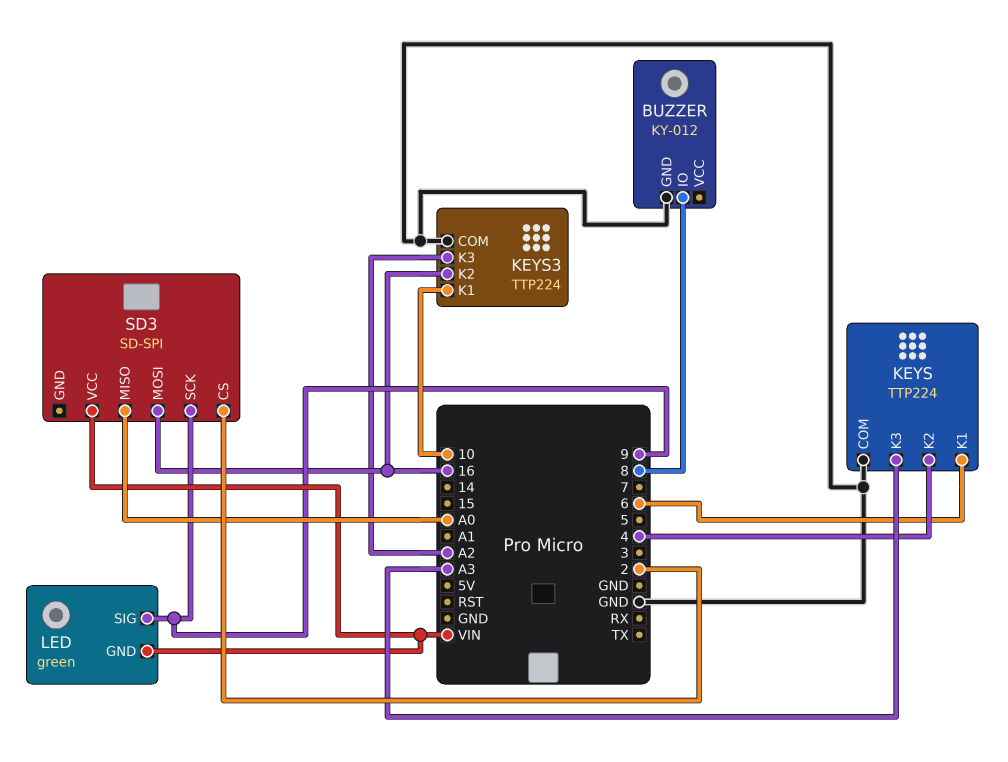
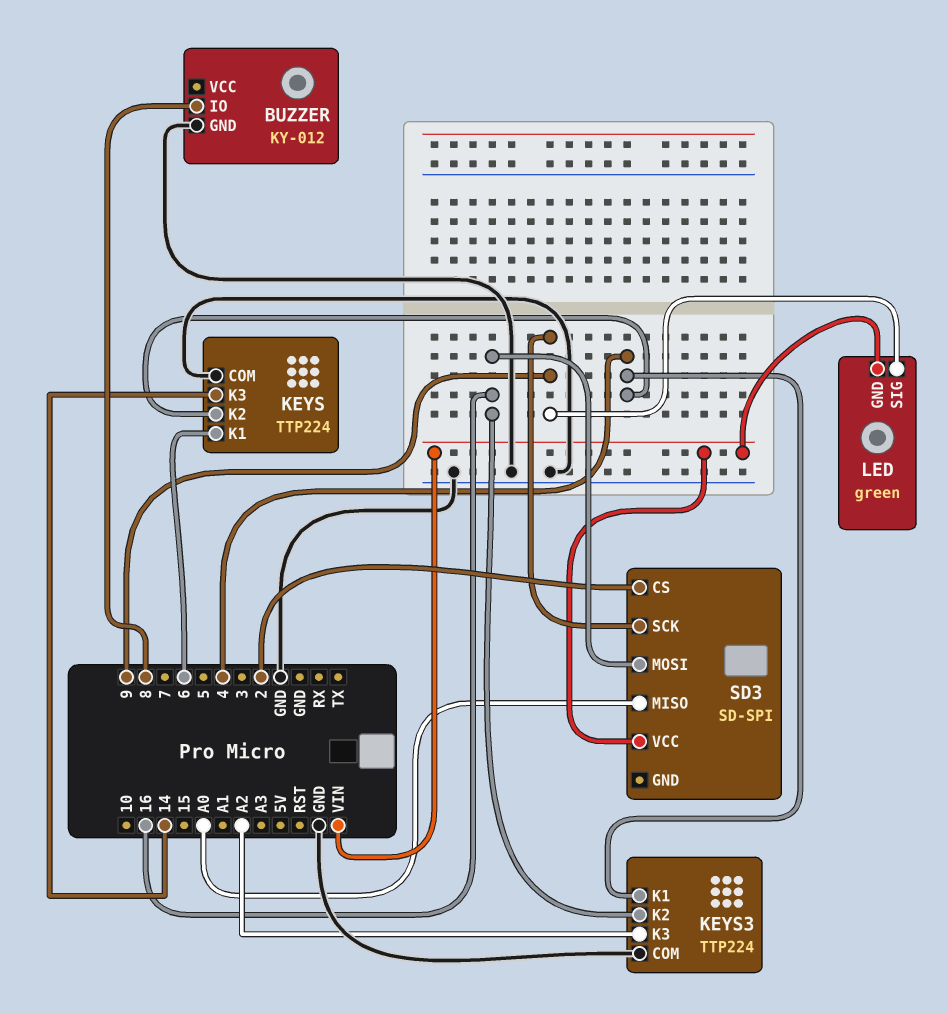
KEYS pin K3: A3 -> 14
KEYS3 pin K1: 10 -> 4

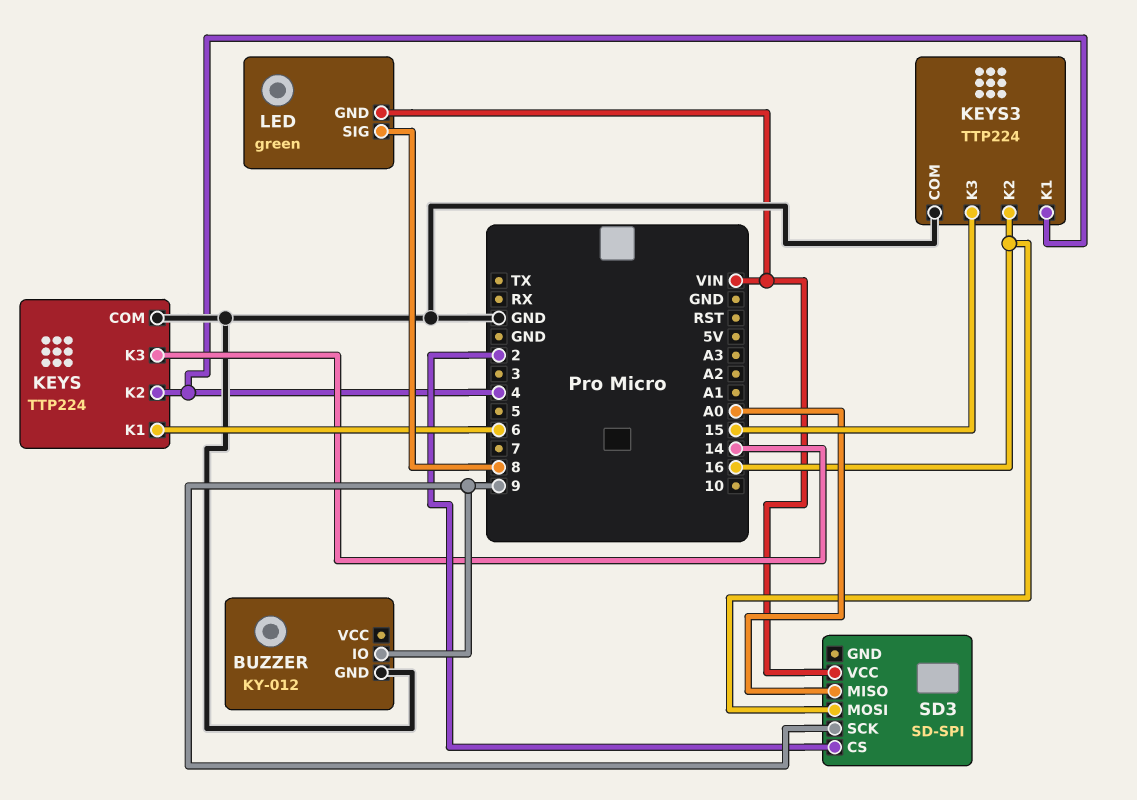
BUZZER pin IO: 8 -> 9
KEYS3 pin K3: A2 -> 15
LED pin SIG: 9 -> 8

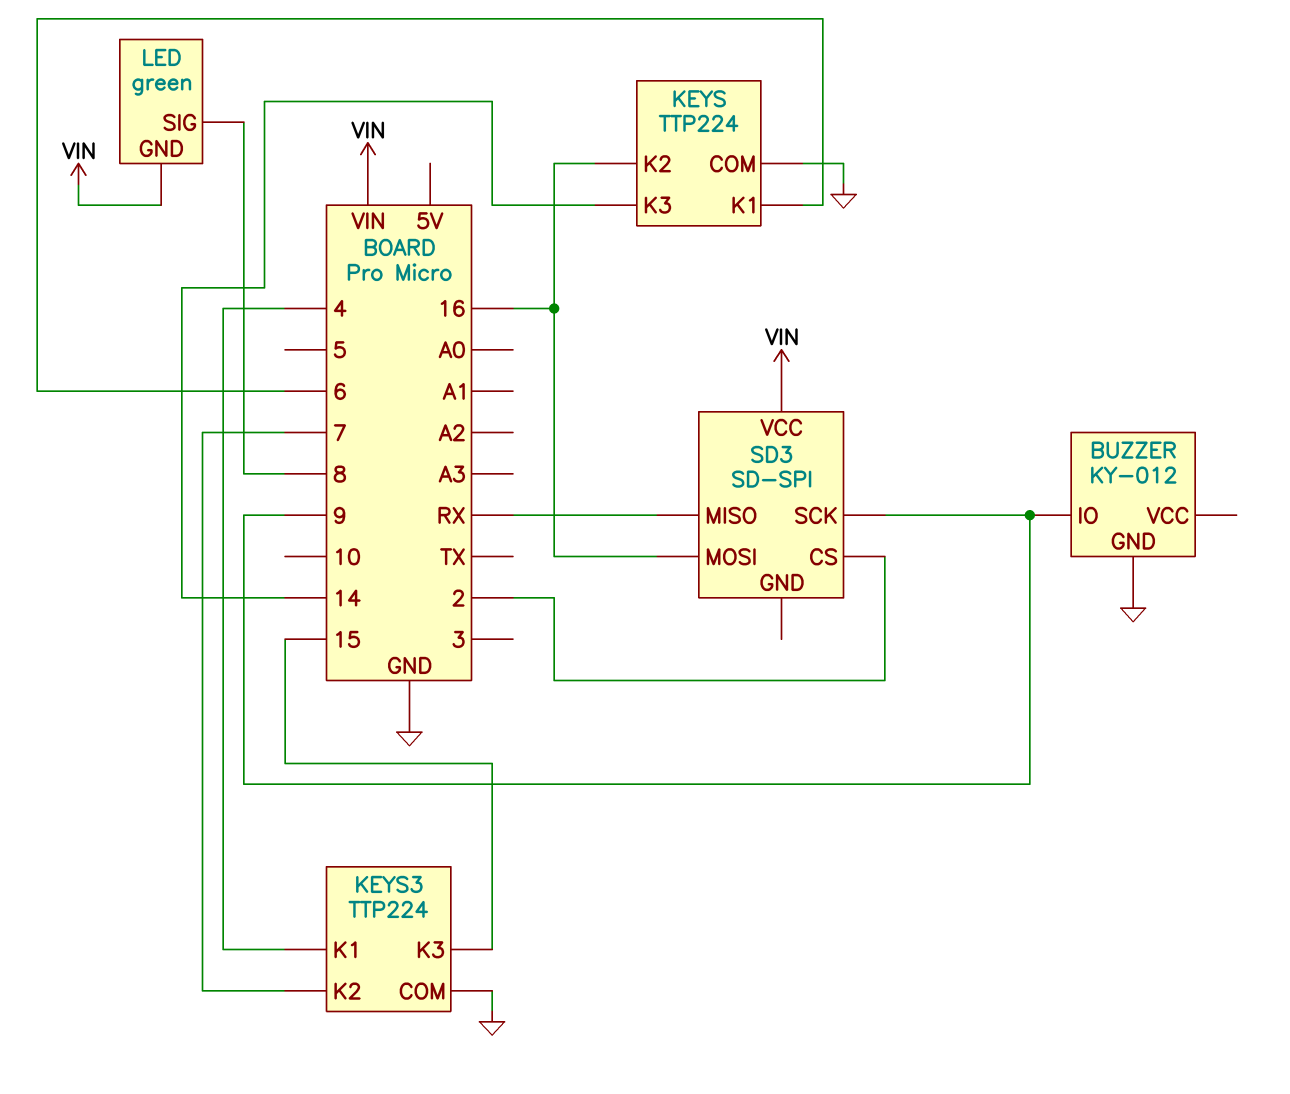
KEYS pin K2: 4 -> 16
KEYS3 pin K2: 16 -> 7
SD3 pin MISO: A0 -> RX

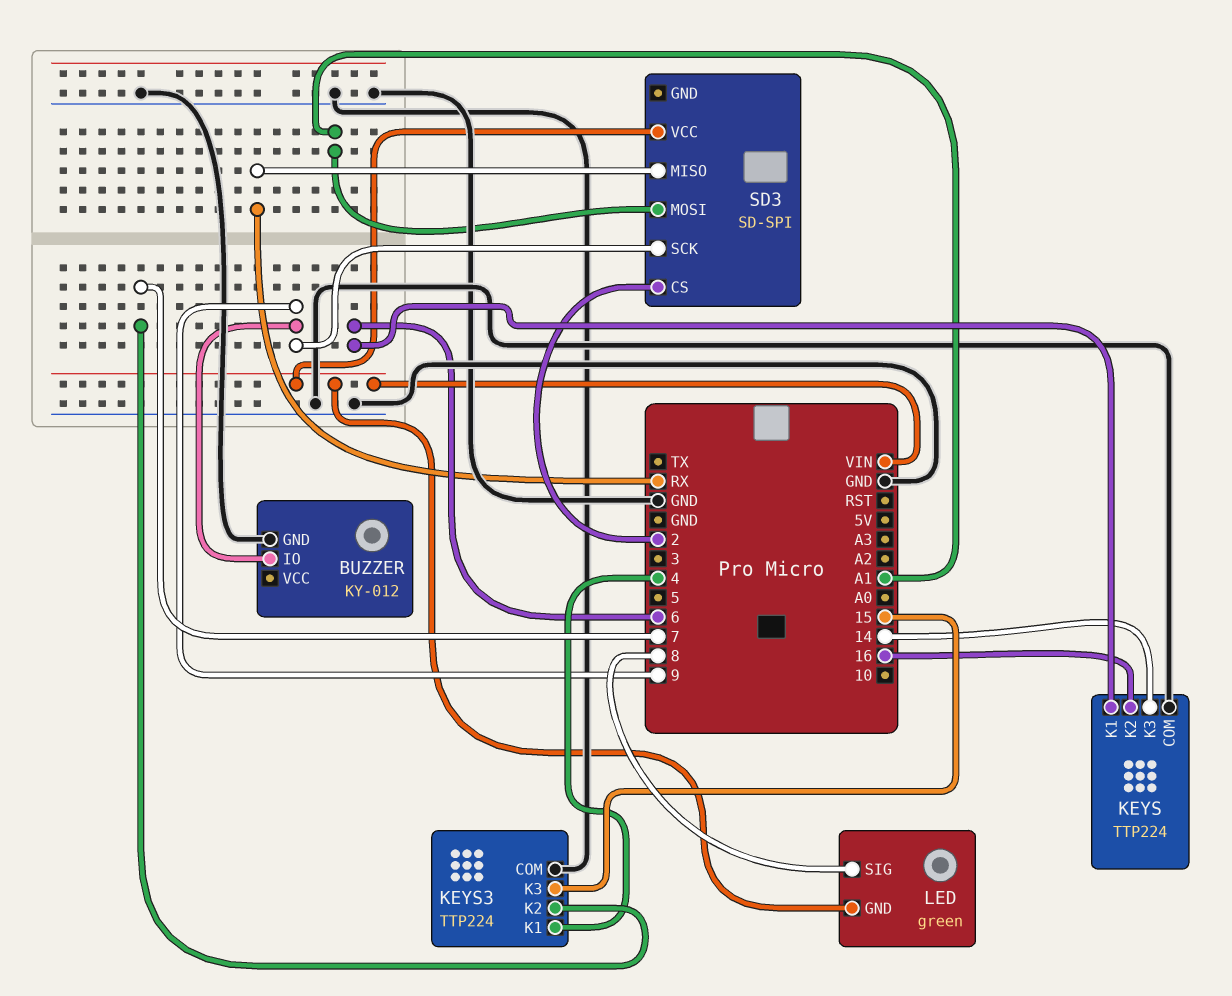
SD3 pin MOSI: 16 -> A1

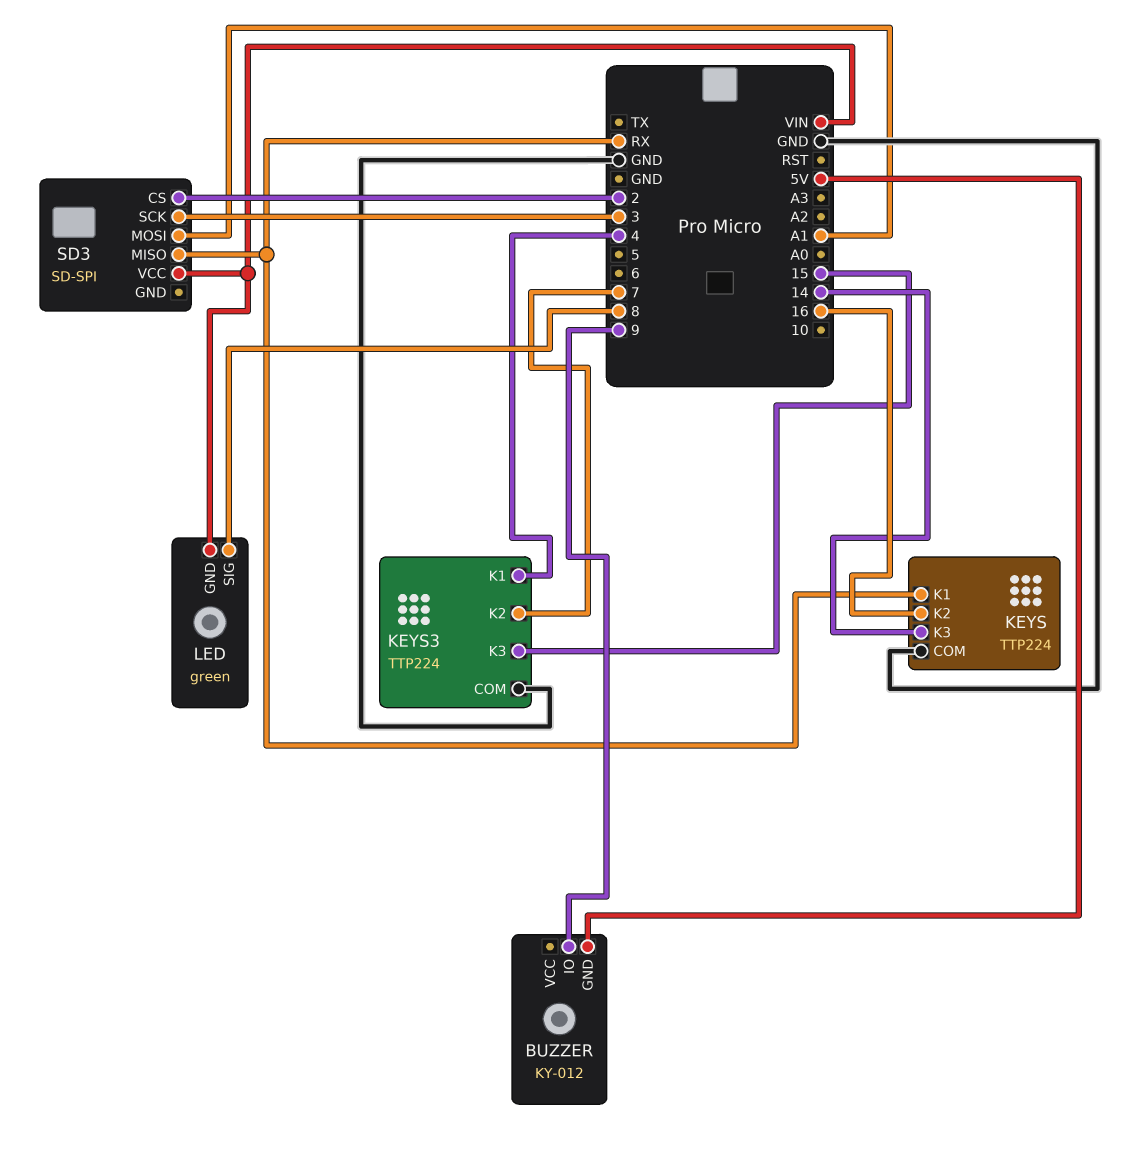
BUZZER pin GND: GND -> 5V
KEYS pin K1: 6 -> RX
SD3 pin SCK: 9 -> 3

